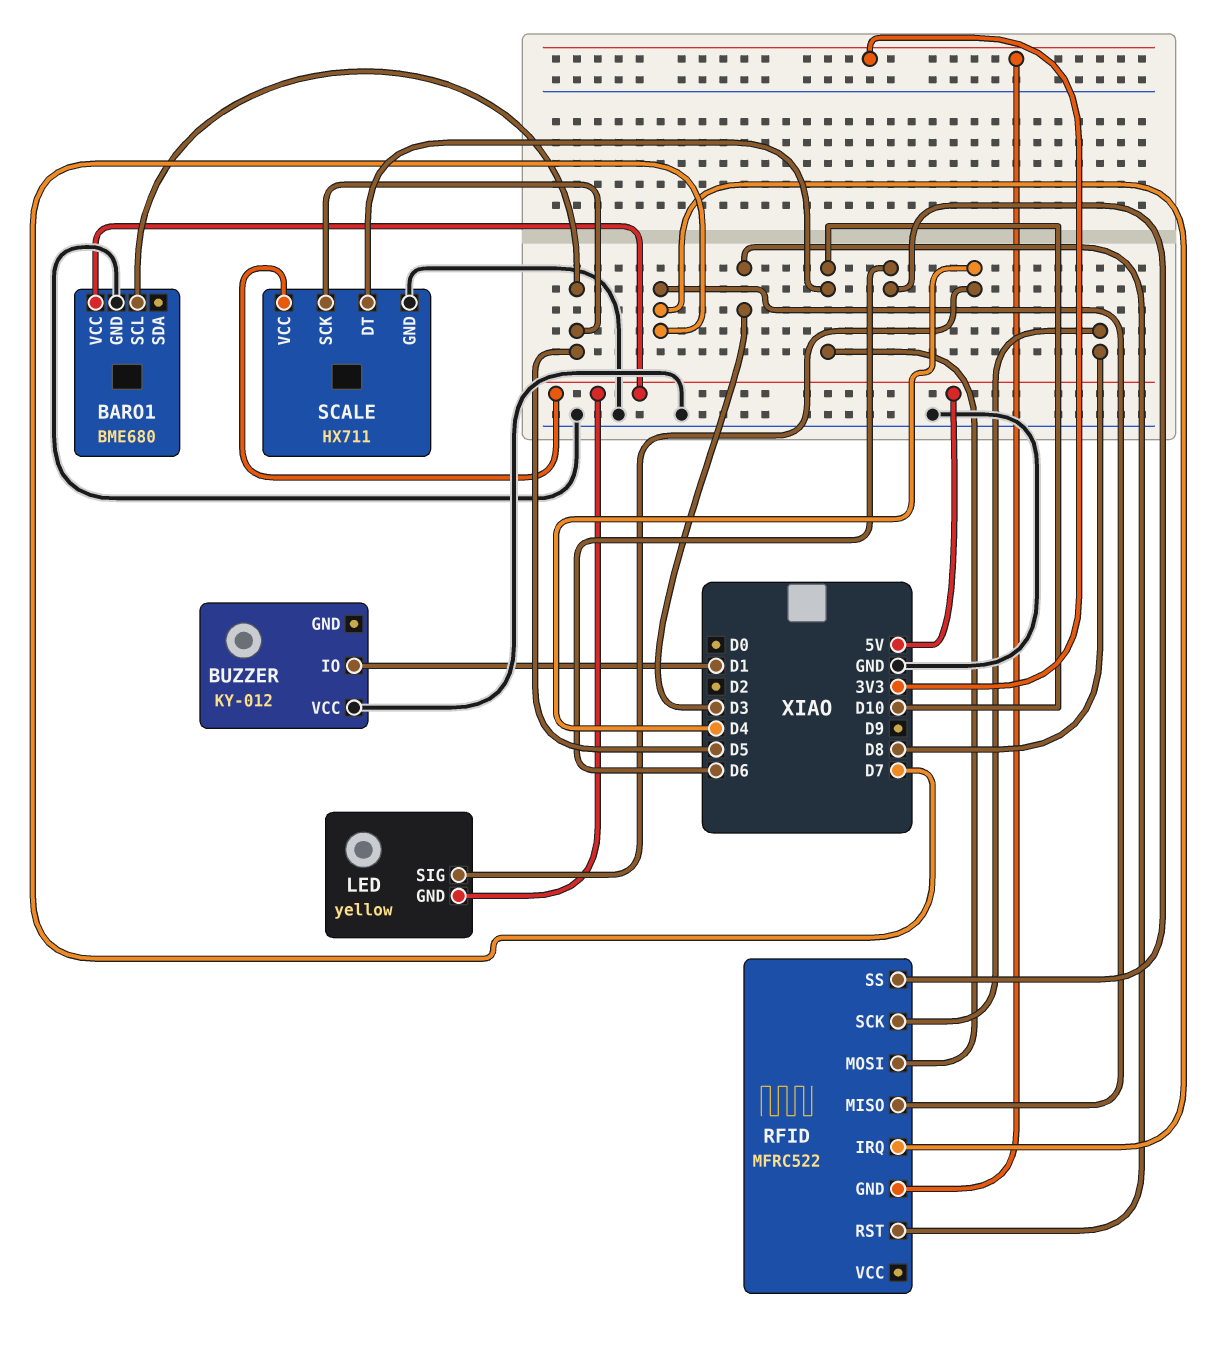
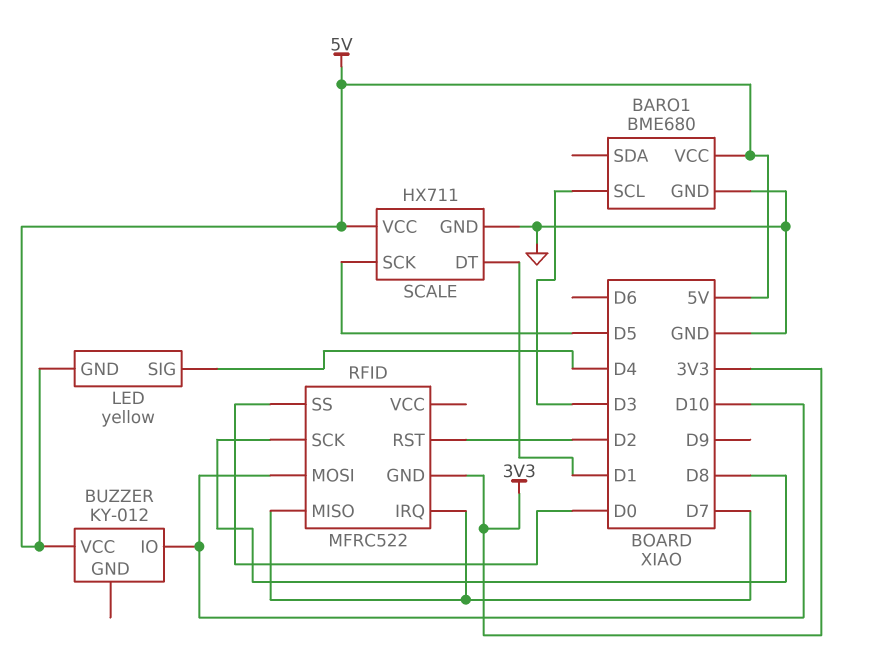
BARO1 pin SCL: D5 -> D3
BUZZER pin IO: D1 -> D10
BUZZER pin VCC: GND -> 5V
RFID pin RST: D3 -> D2
RFID pin SS: D6 -> D0
SCALE pin DT: D10 -> D1

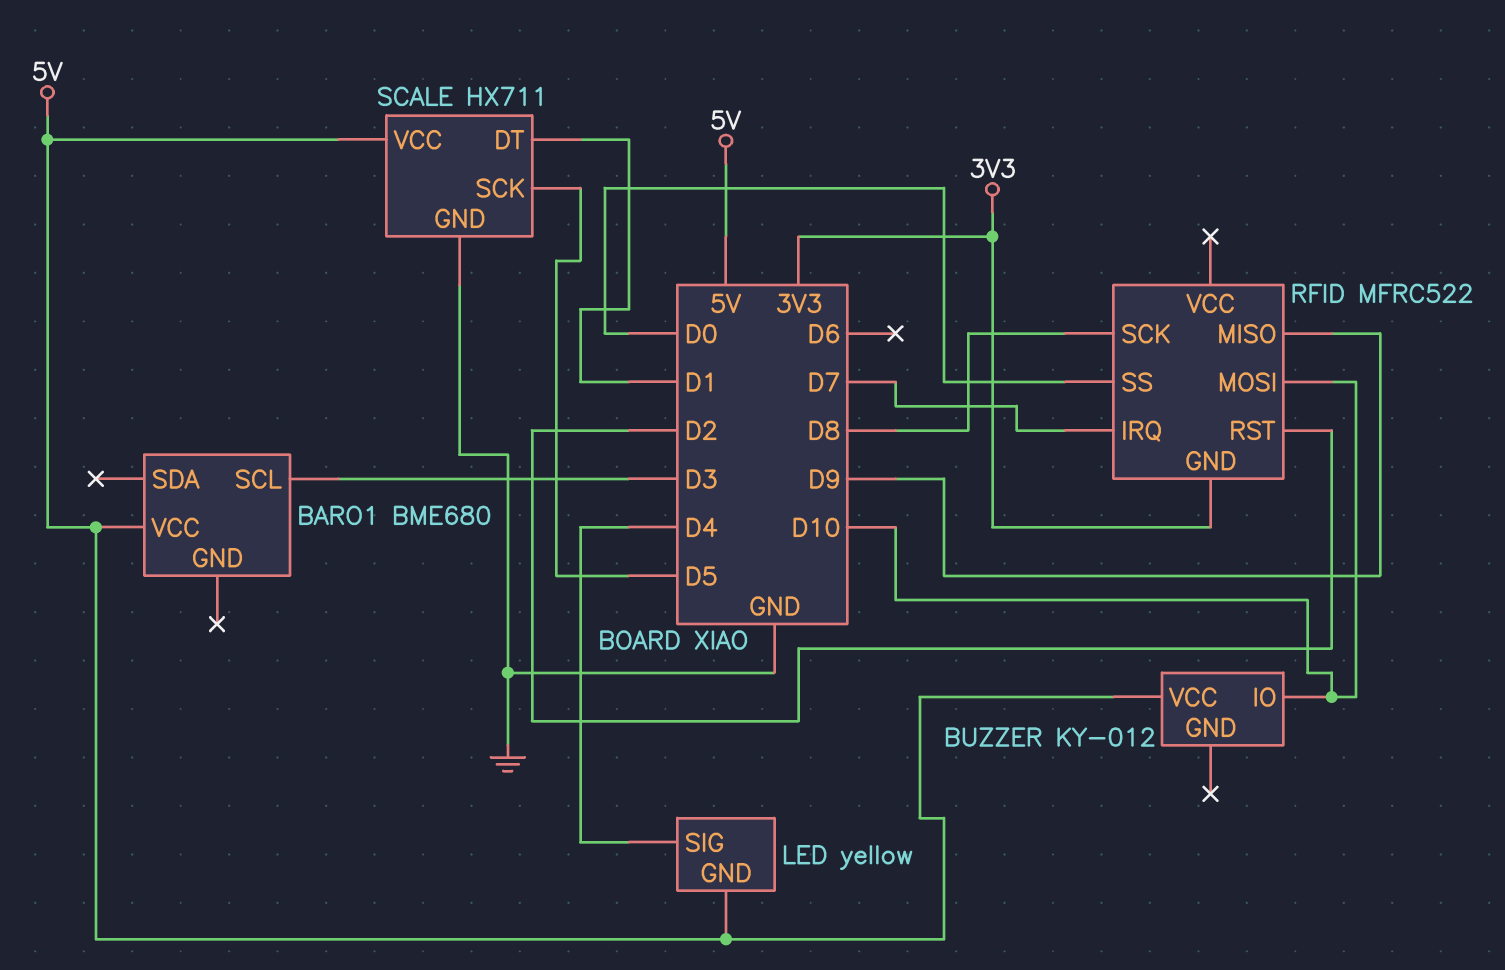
BARO1 pin GND: GND -> none
RFID pin MISO: D7 -> D9

